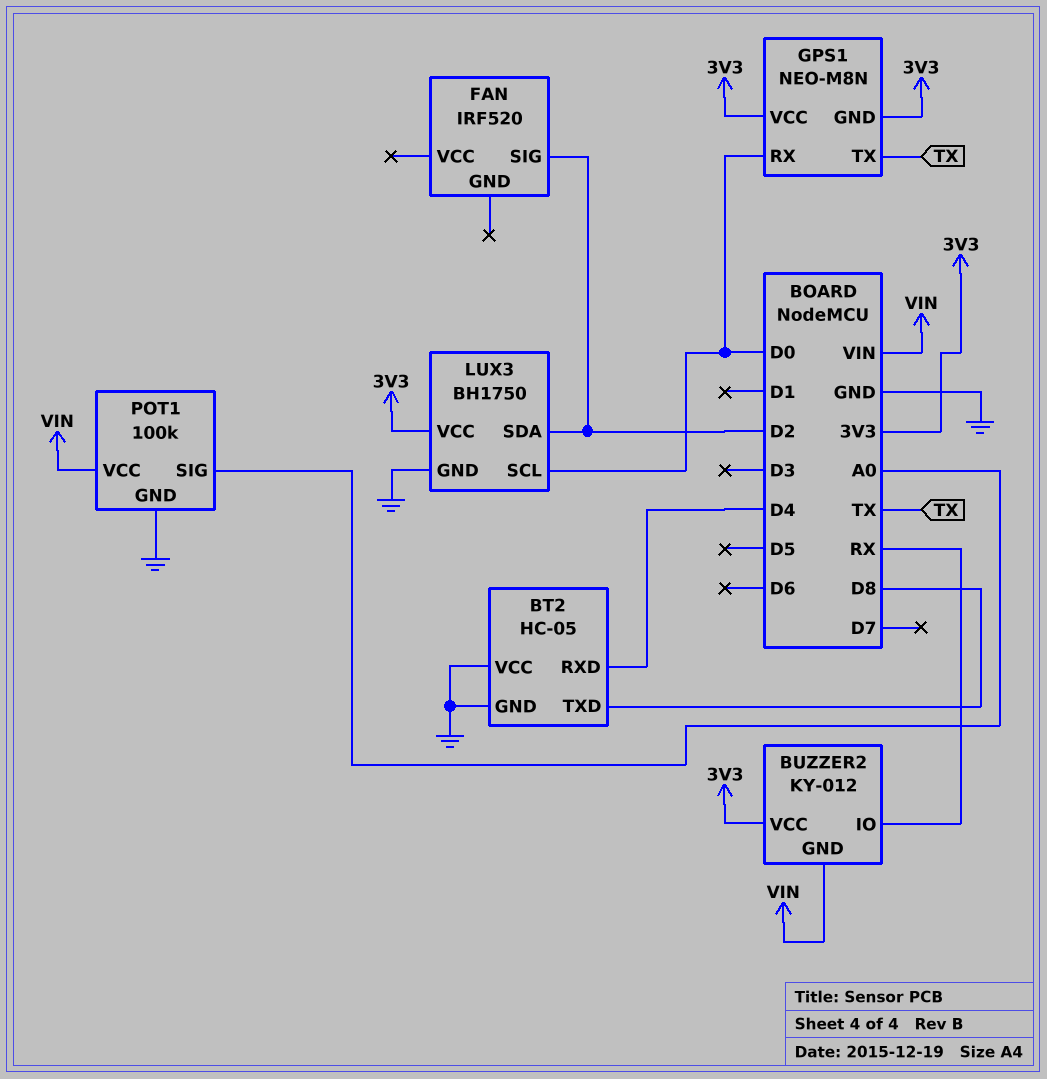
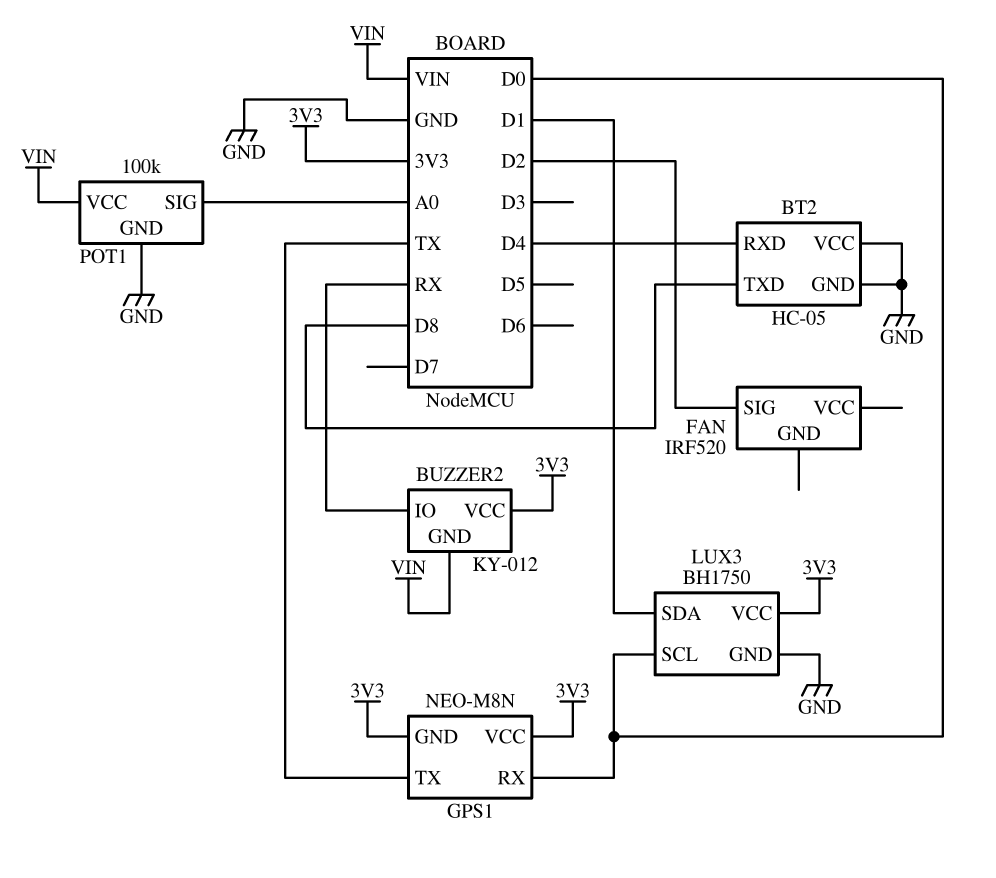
LUX3 pin SDA: D2 -> D1

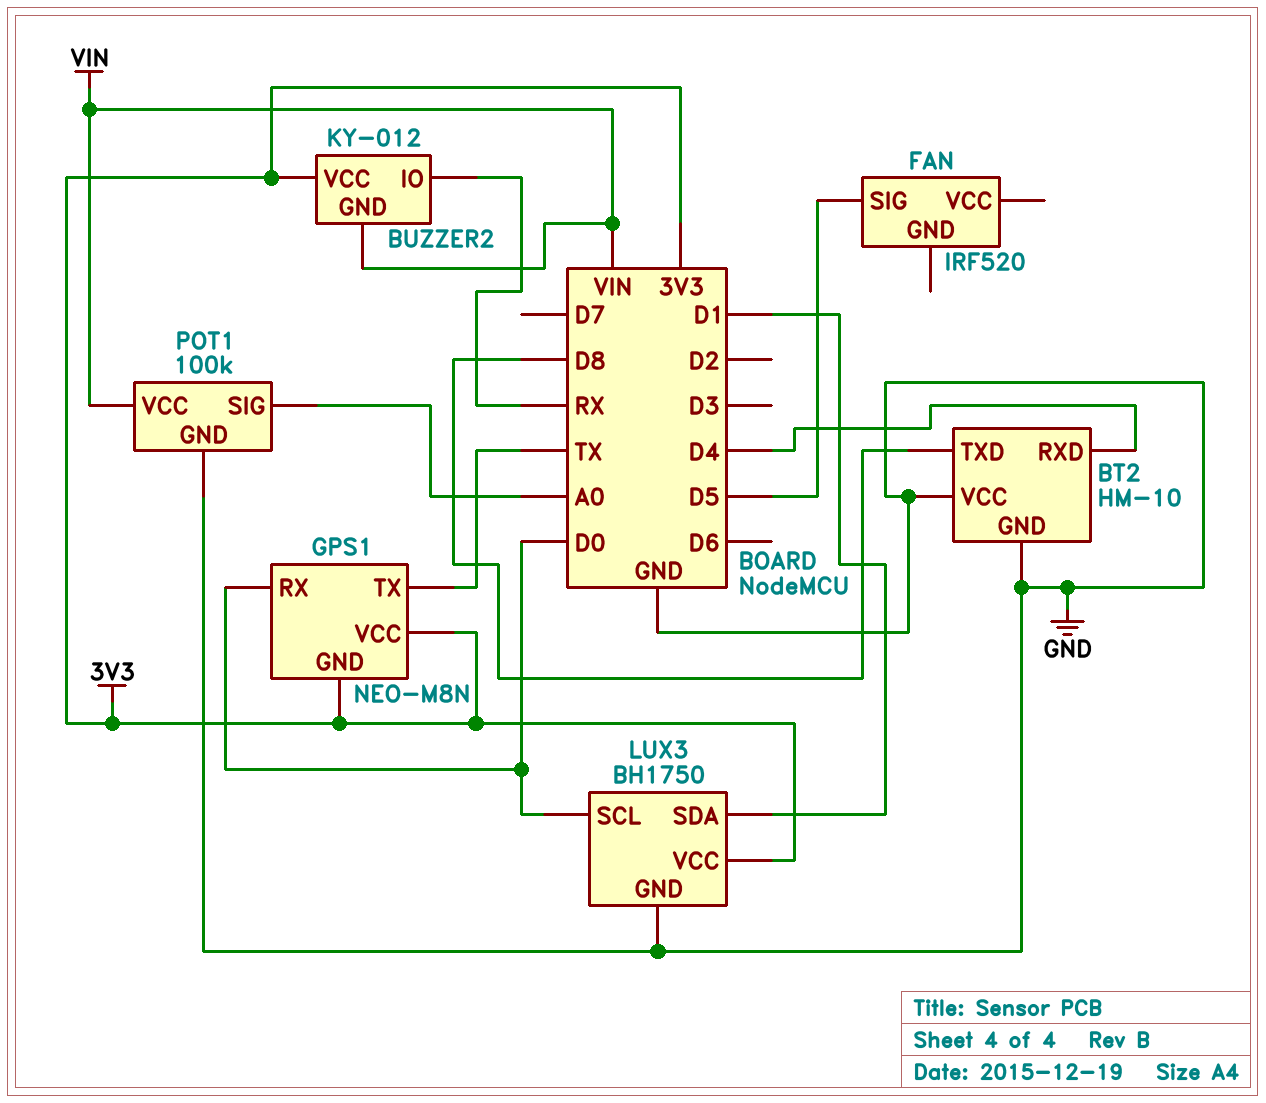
BT2: HC-05 -> HM-10
FAN pin SIG: D2 -> D5

